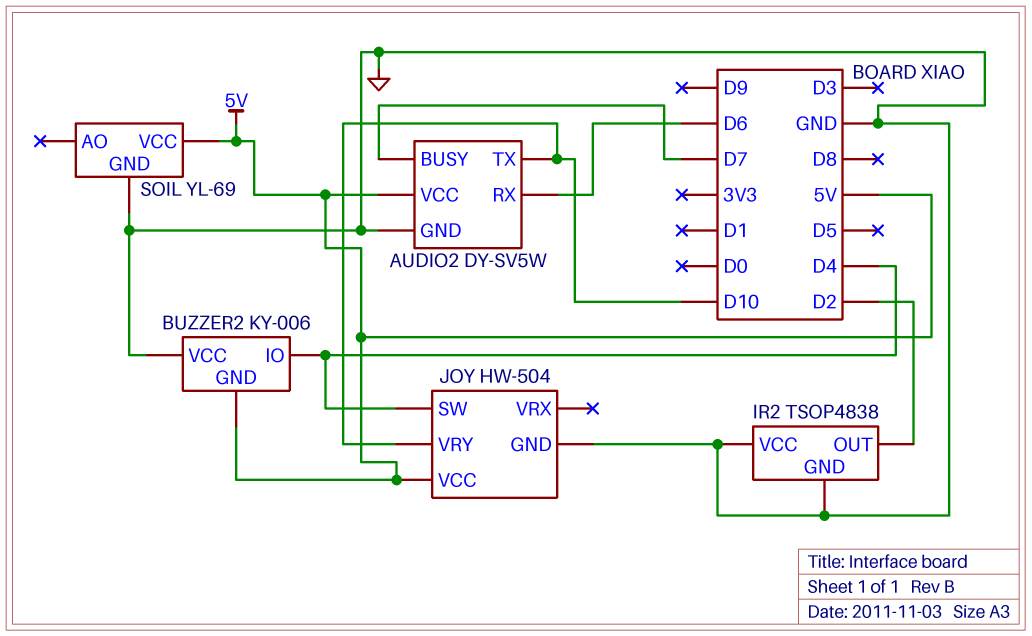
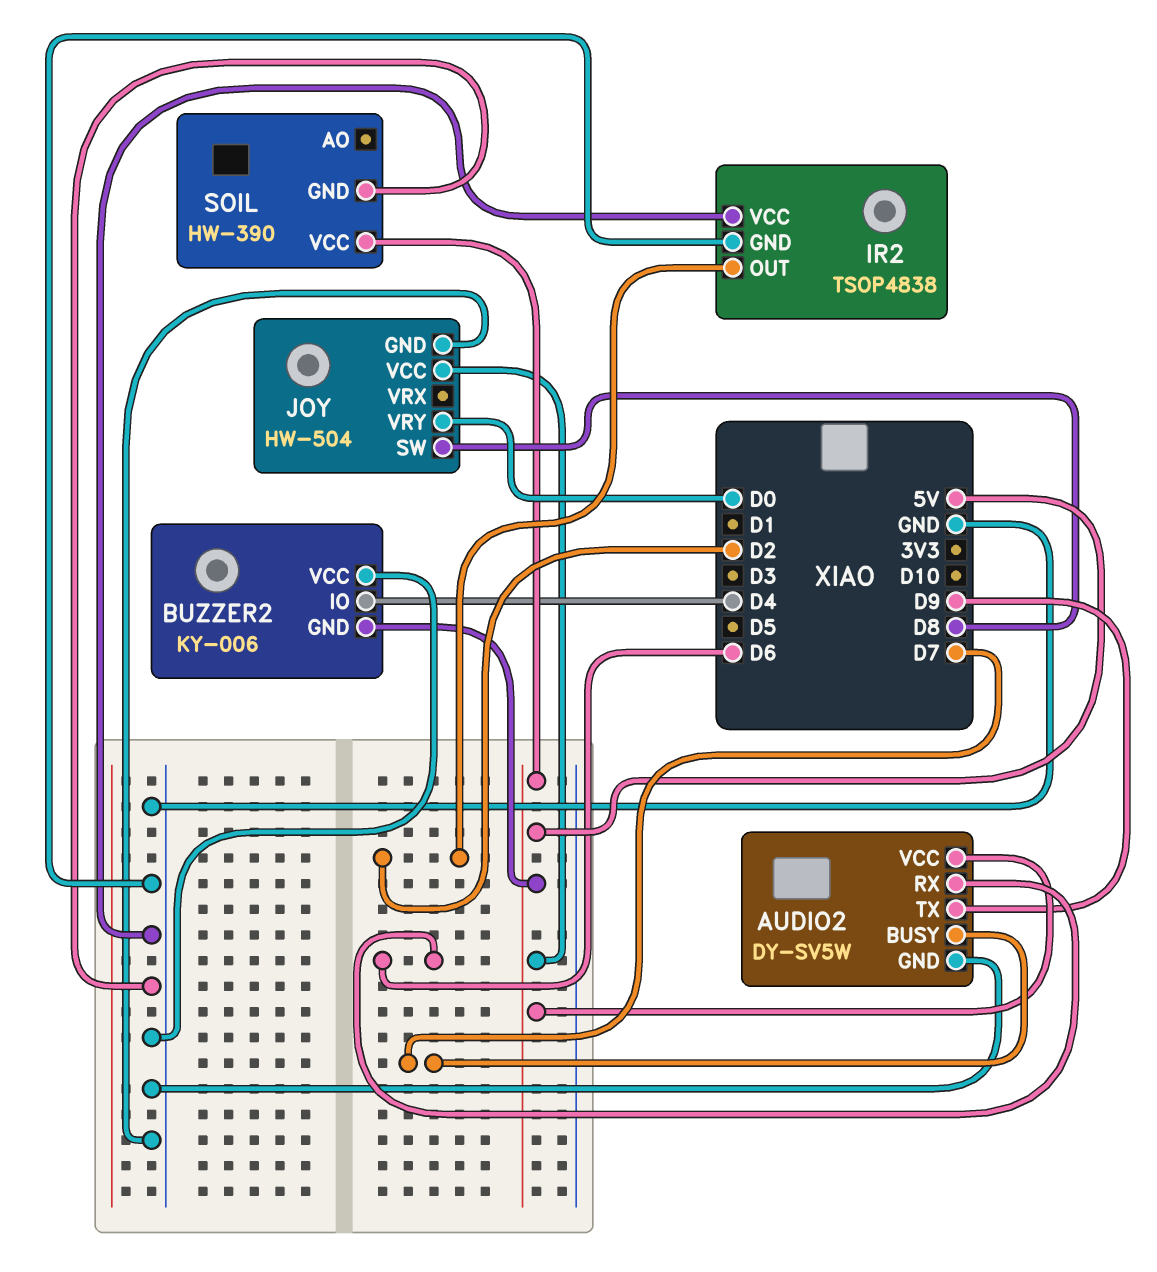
AUDIO2 pin TX: D10 -> D9
JOY pin SW: D4 -> D8
JOY pin VRY: D10 -> D0
SOIL: YL-69 -> HW-390

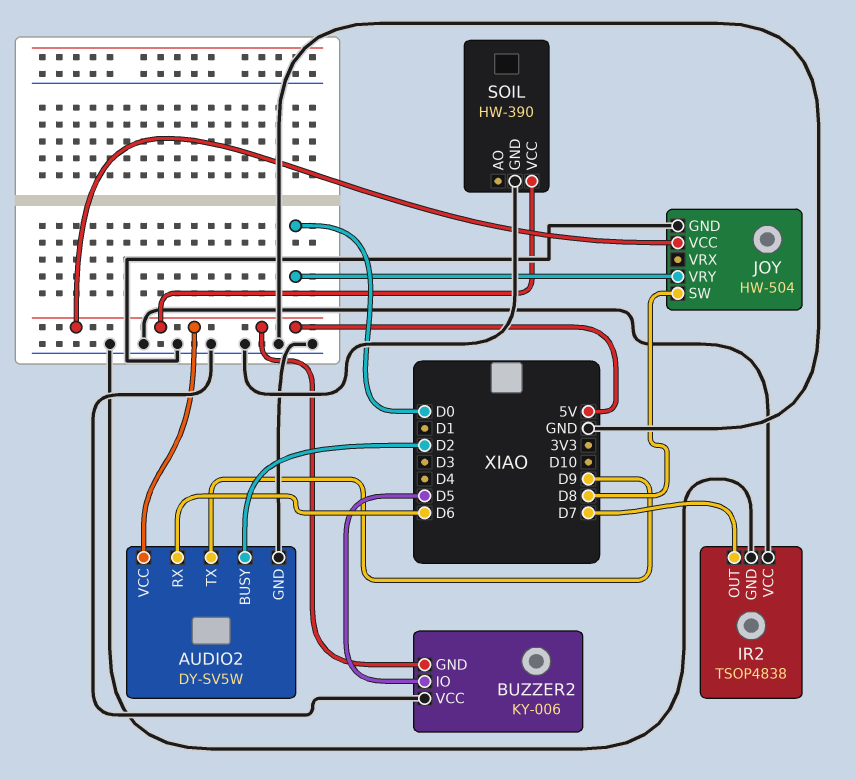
AUDIO2 pin BUSY: D7 -> D2
BUZZER2 pin IO: D4 -> D5
IR2 pin OUT: D2 -> D7

